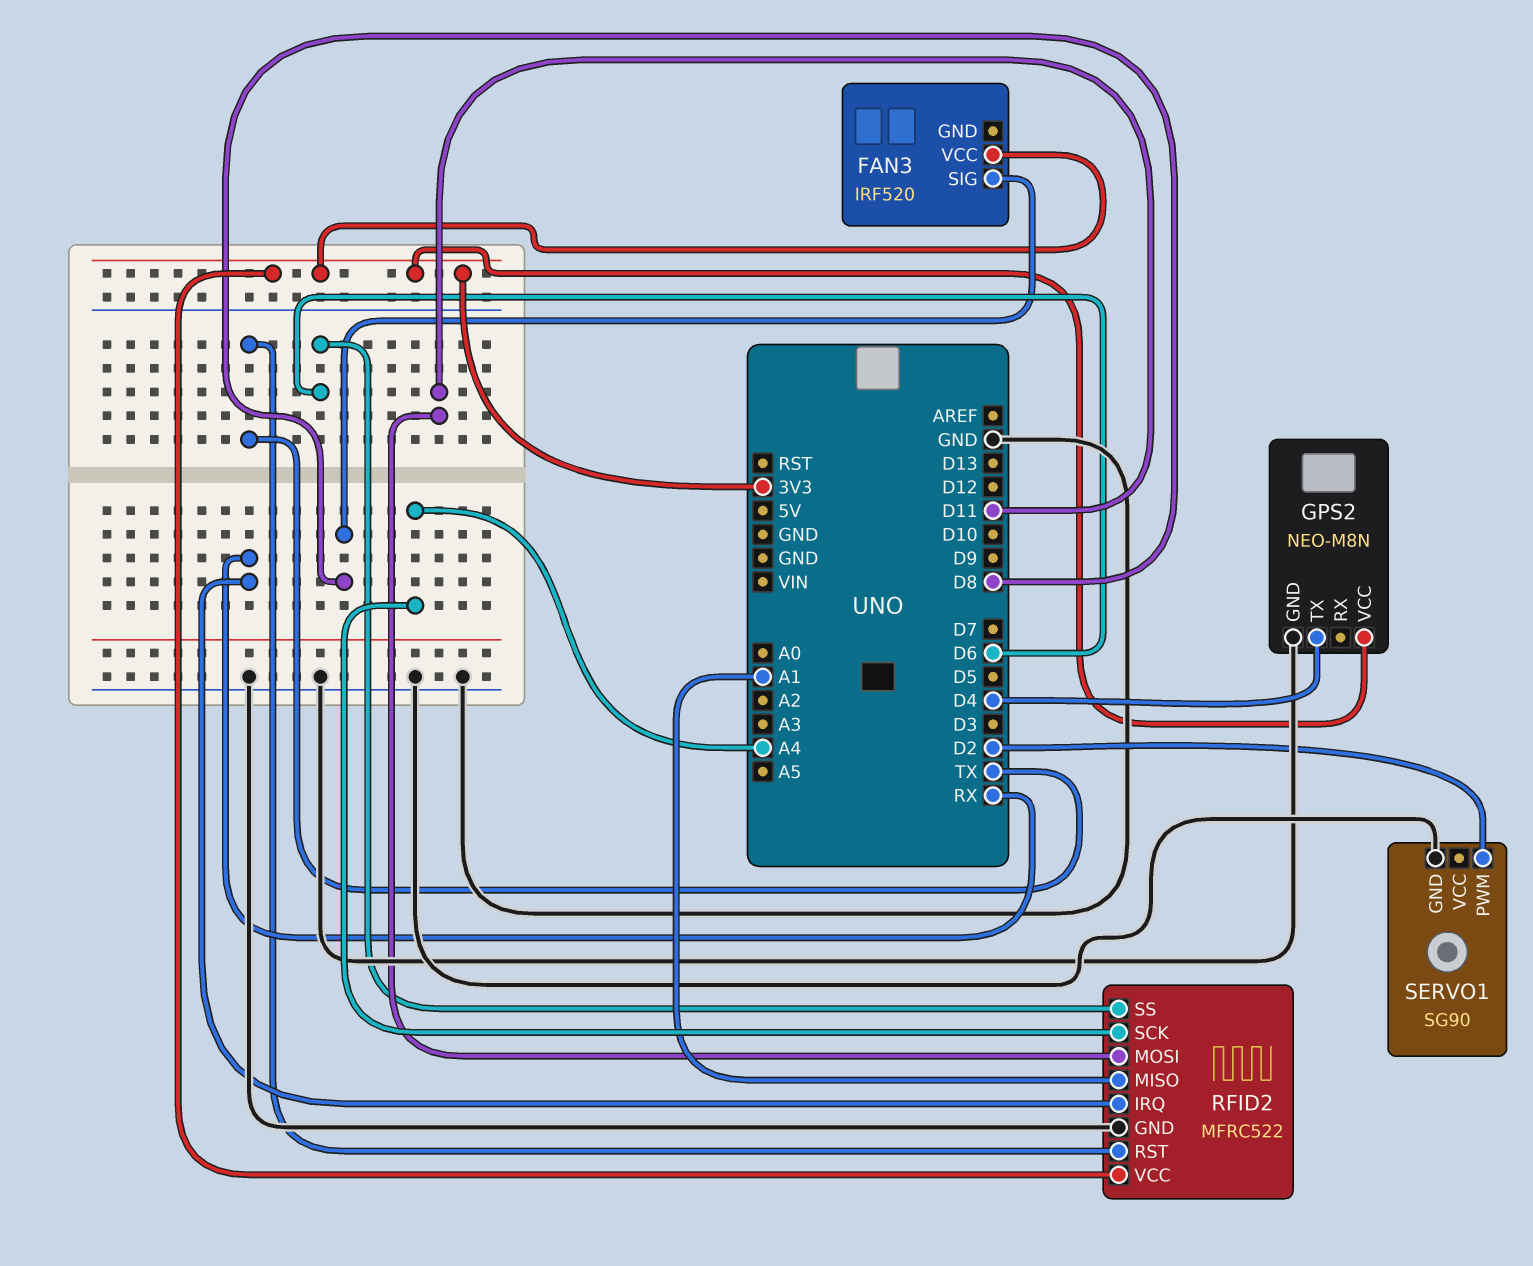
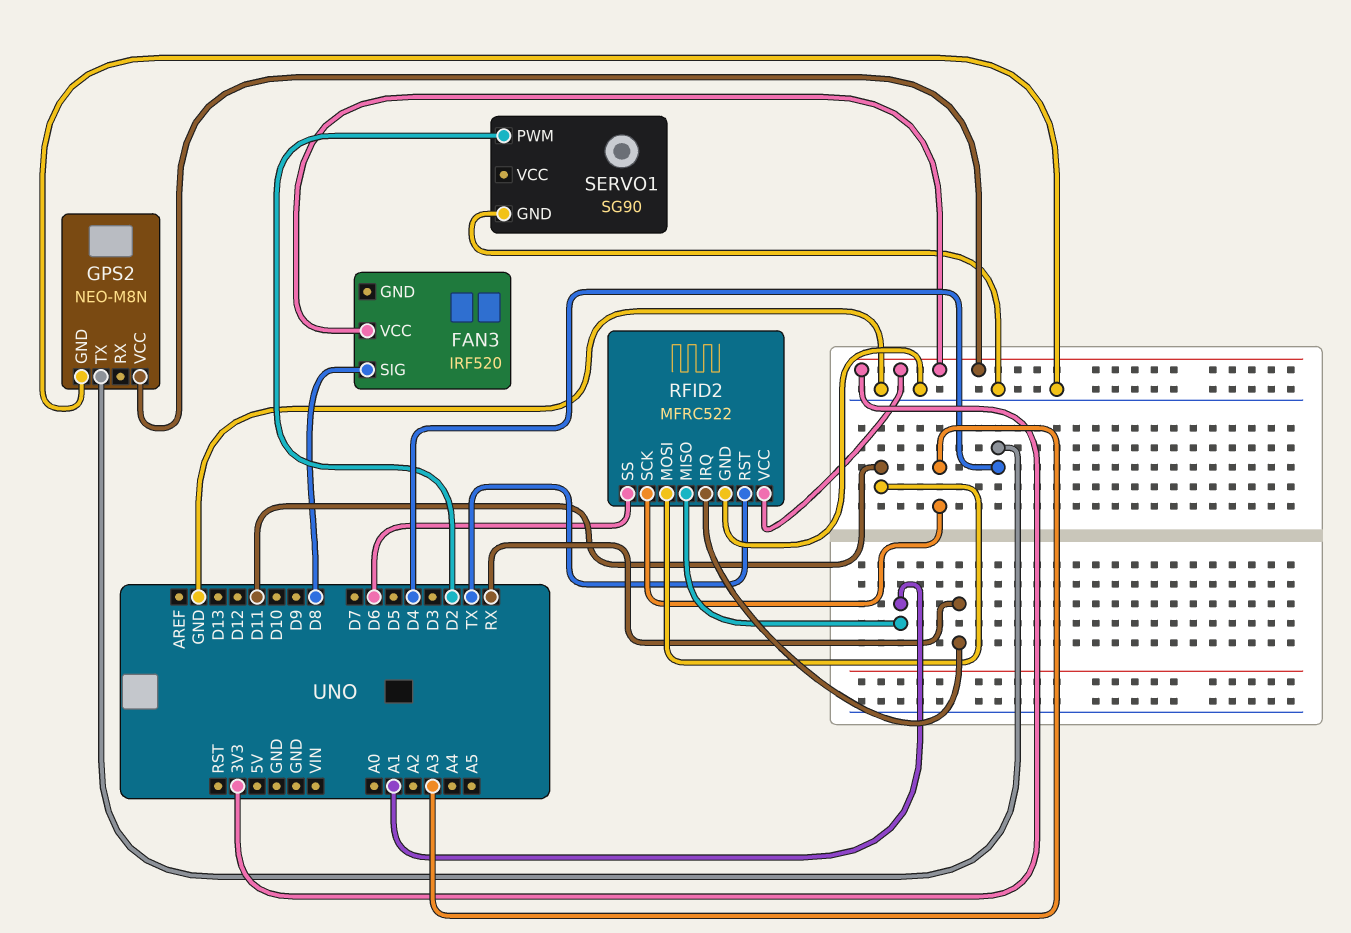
RFID2 pin SCK: A4 -> A3

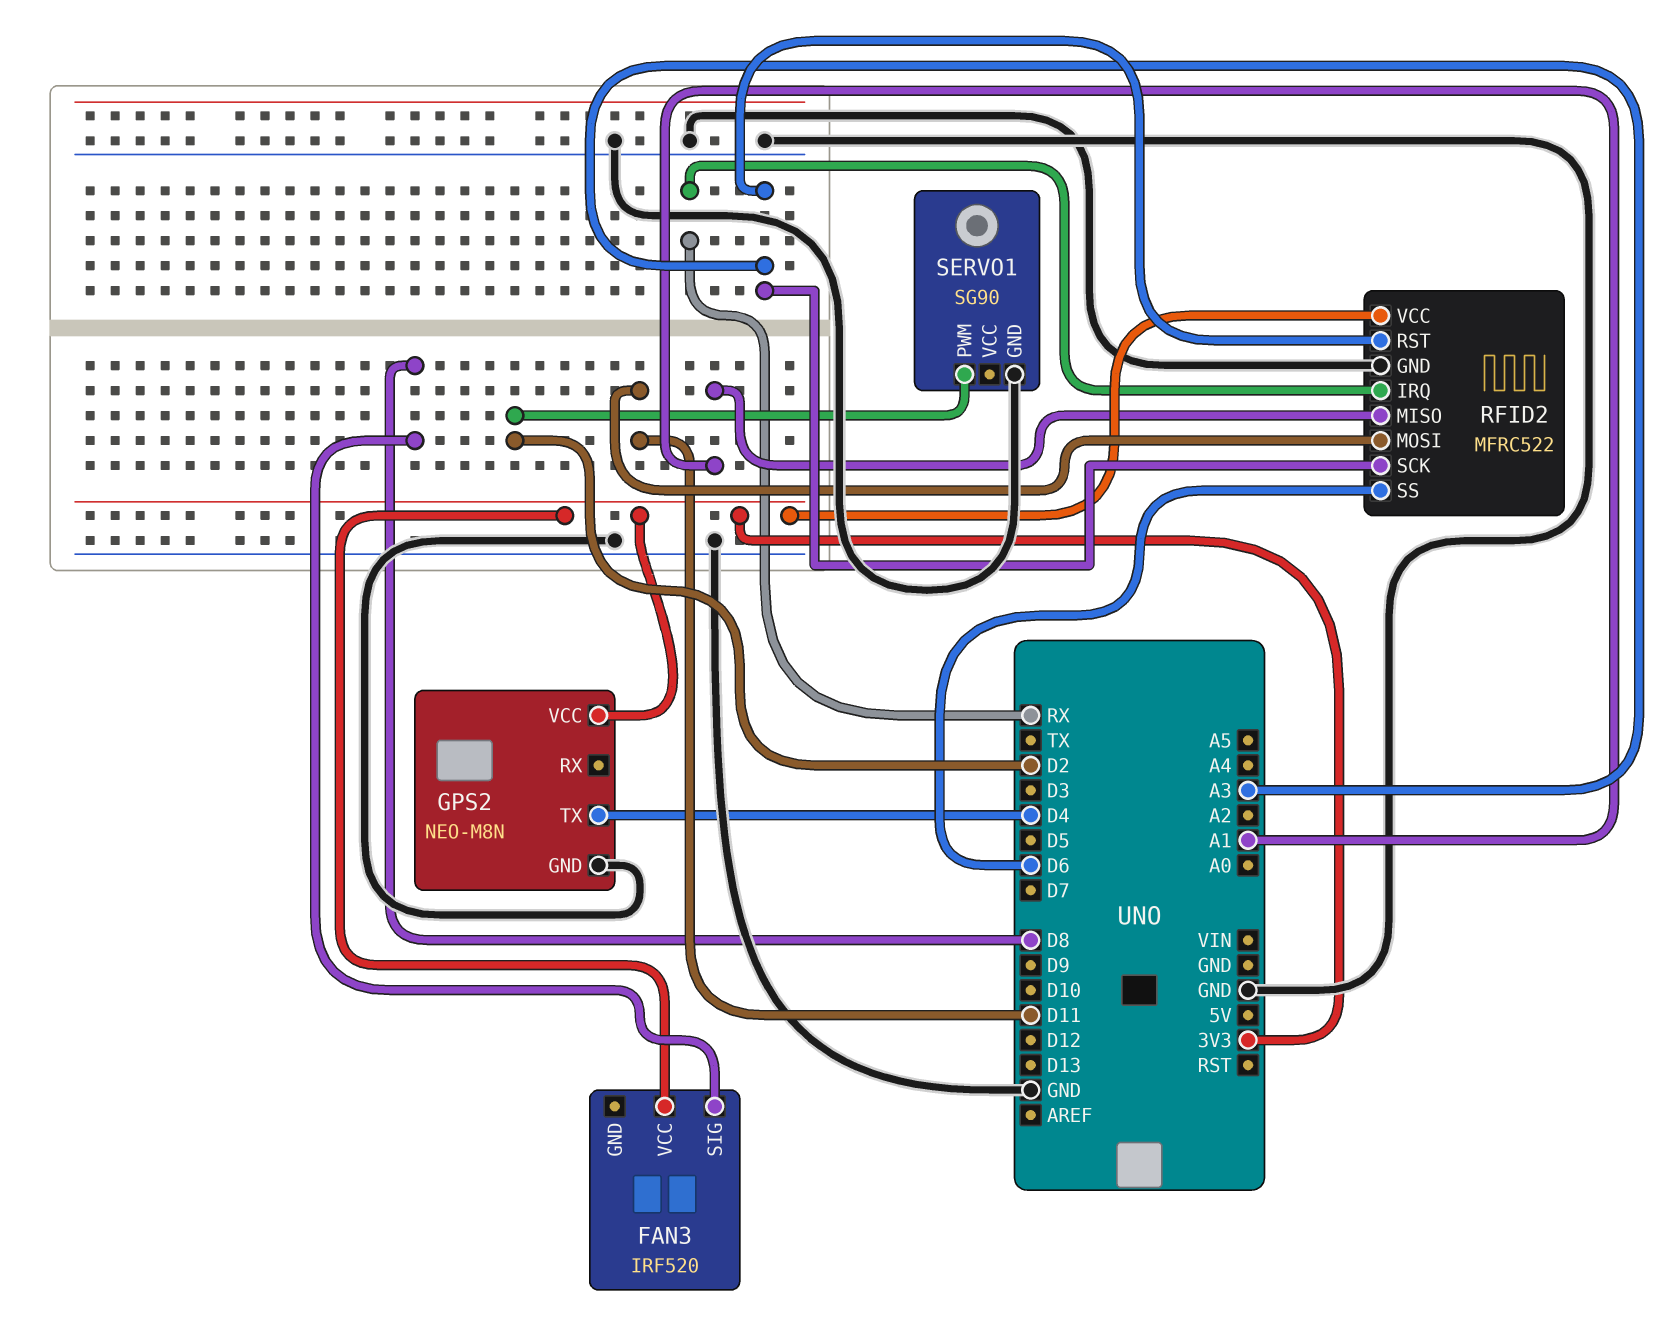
RFID2 pin RST: TX -> A3

